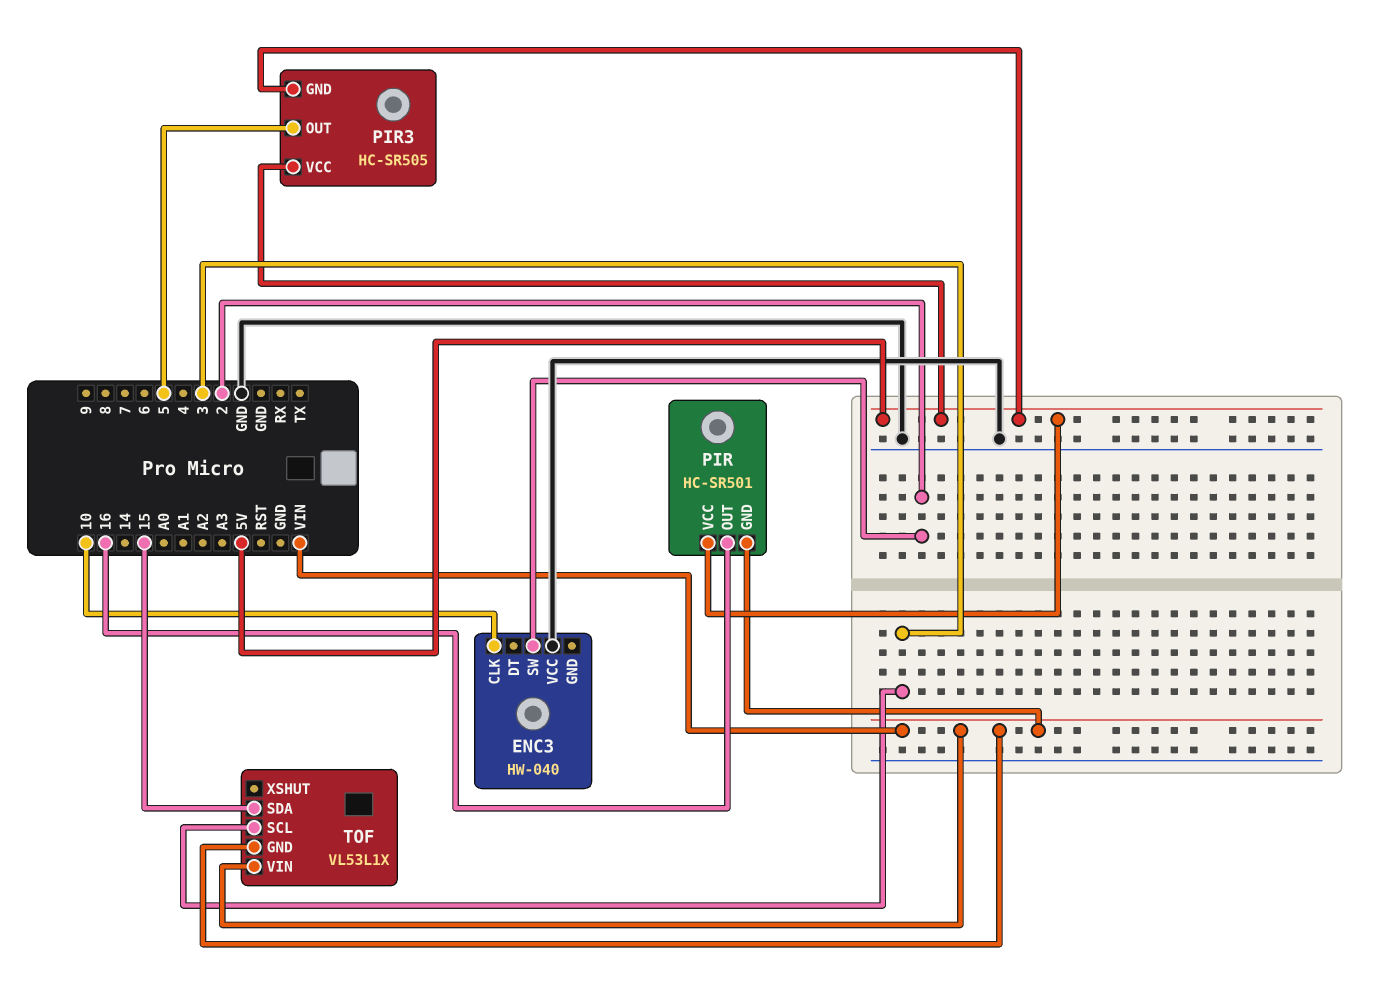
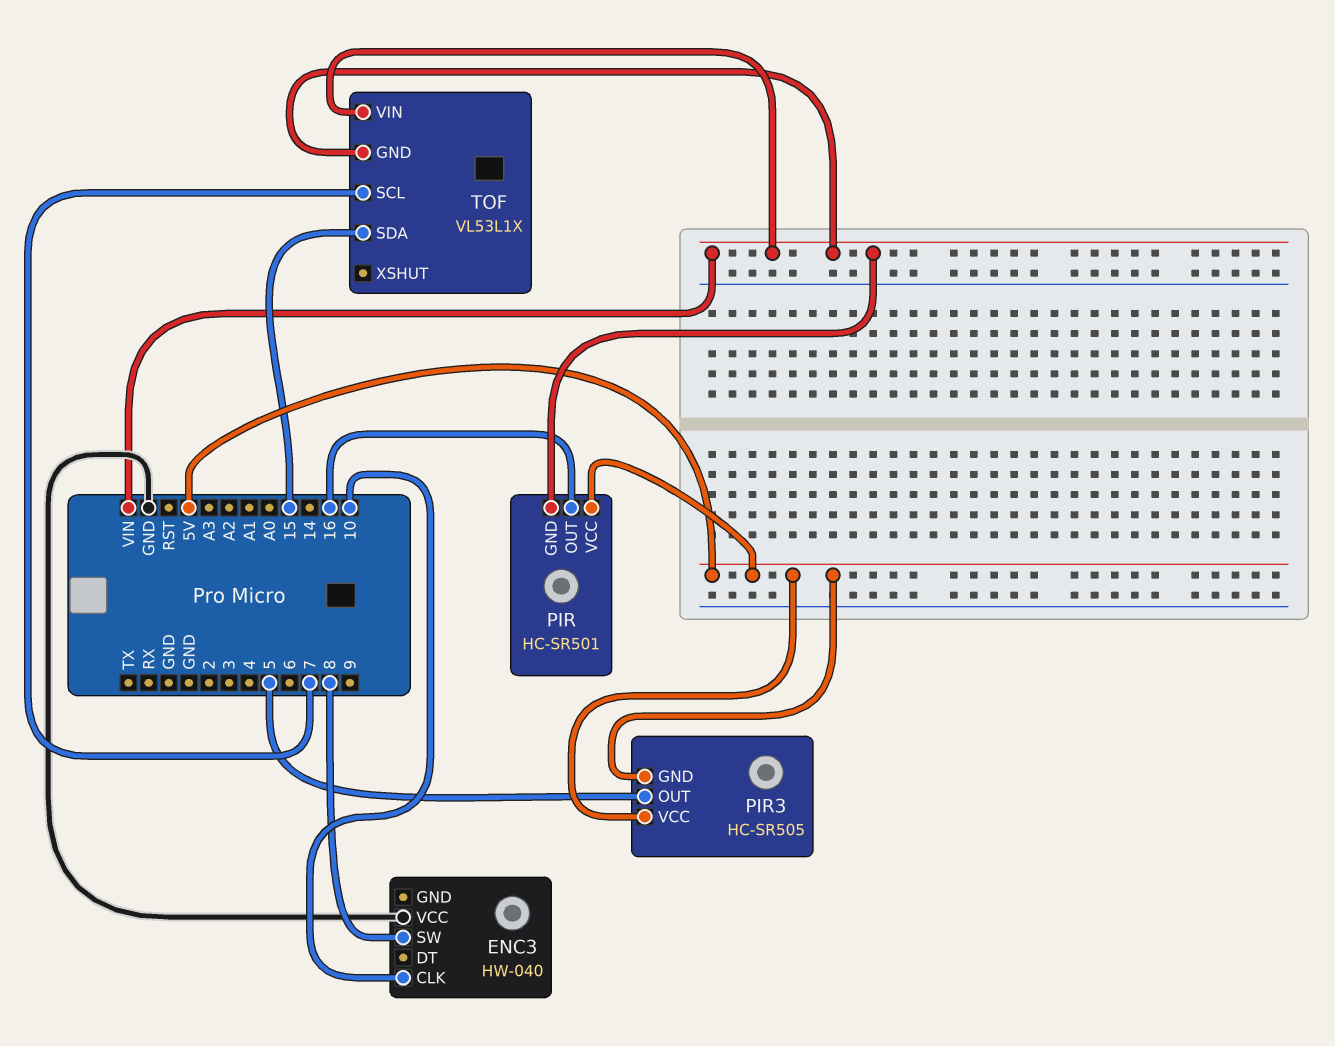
ENC3 pin SW: 2 -> 8
TOF pin SCL: 3 -> 7

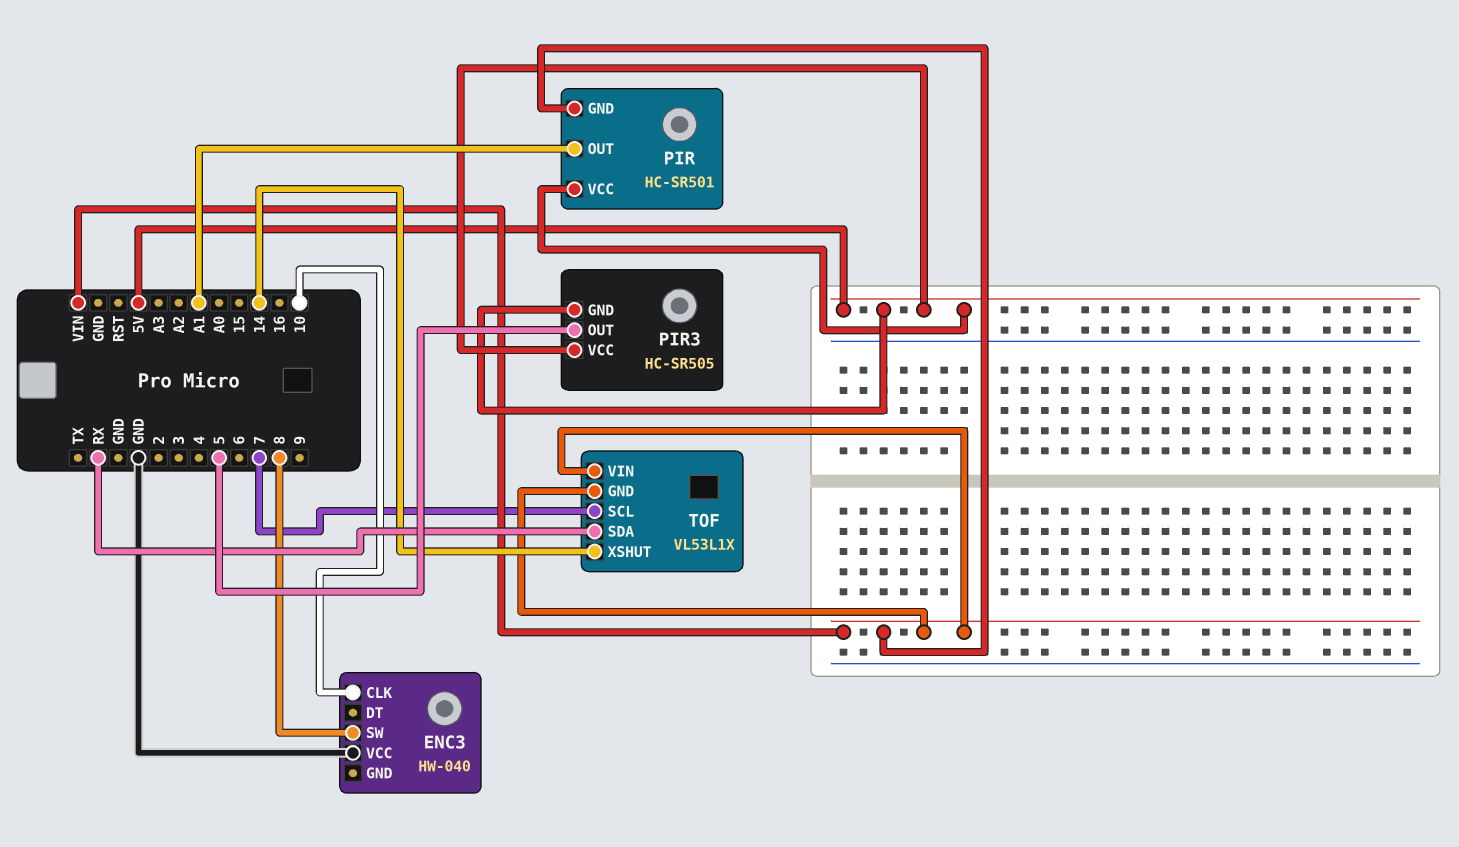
PIR pin OUT: 16 -> A1
TOF pin SDA: 15 -> RX
TOF pin XSHUT: none -> 14

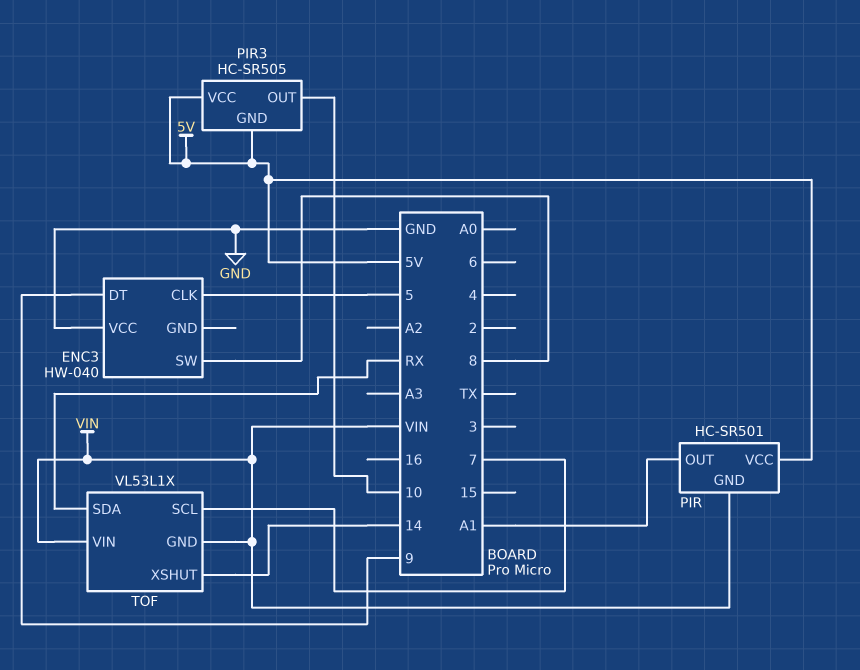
ENC3 pin CLK: 10 -> 5
ENC3 pin DT: none -> 9
PIR3 pin OUT: 5 -> 10

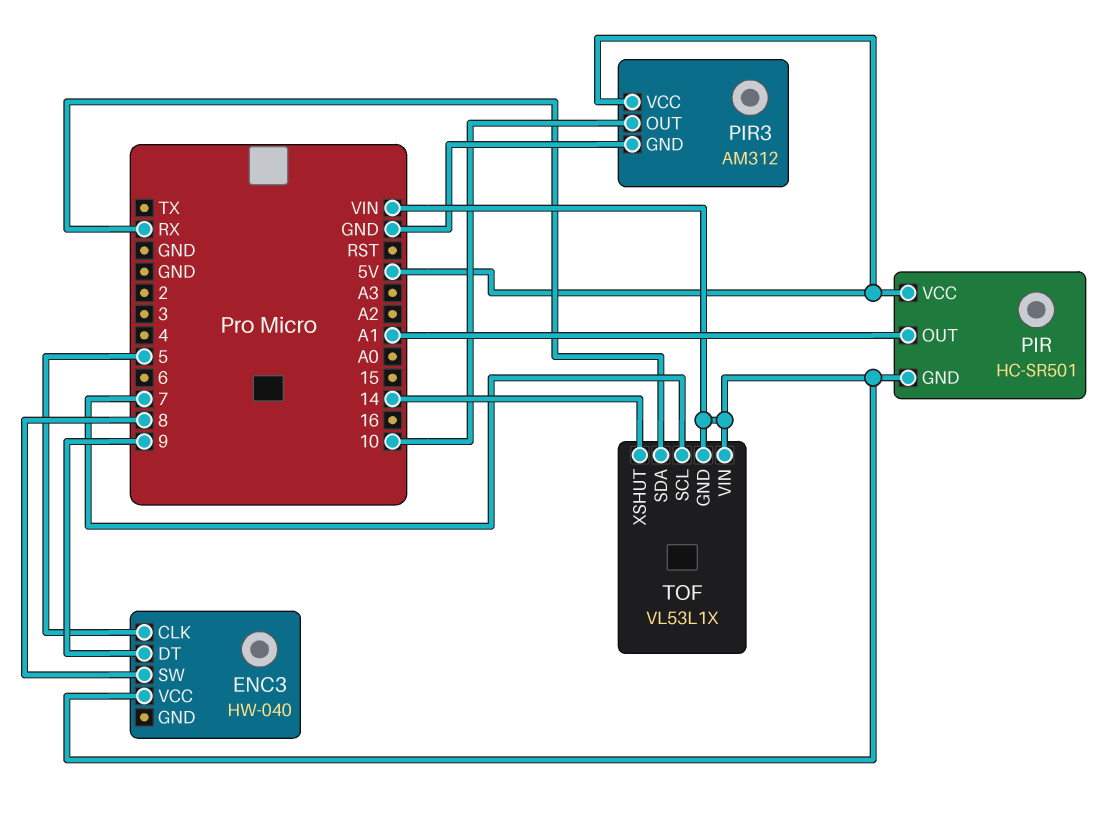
ENC3 pin VCC: GND -> VIN
PIR3: HC-SR505 -> AM312
PIR3 pin GND: 5V -> GND

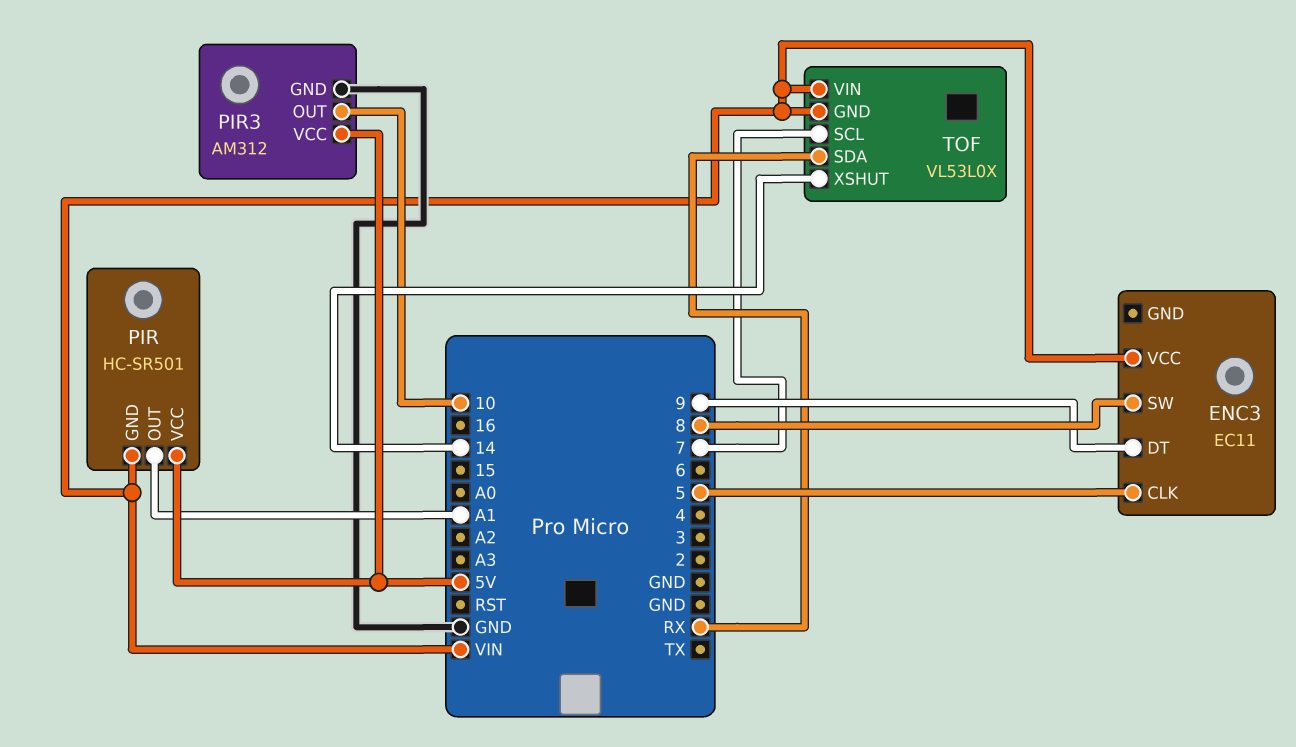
ENC3: HW-040 -> EC11
TOF: VL53L1X -> VL53L0X

